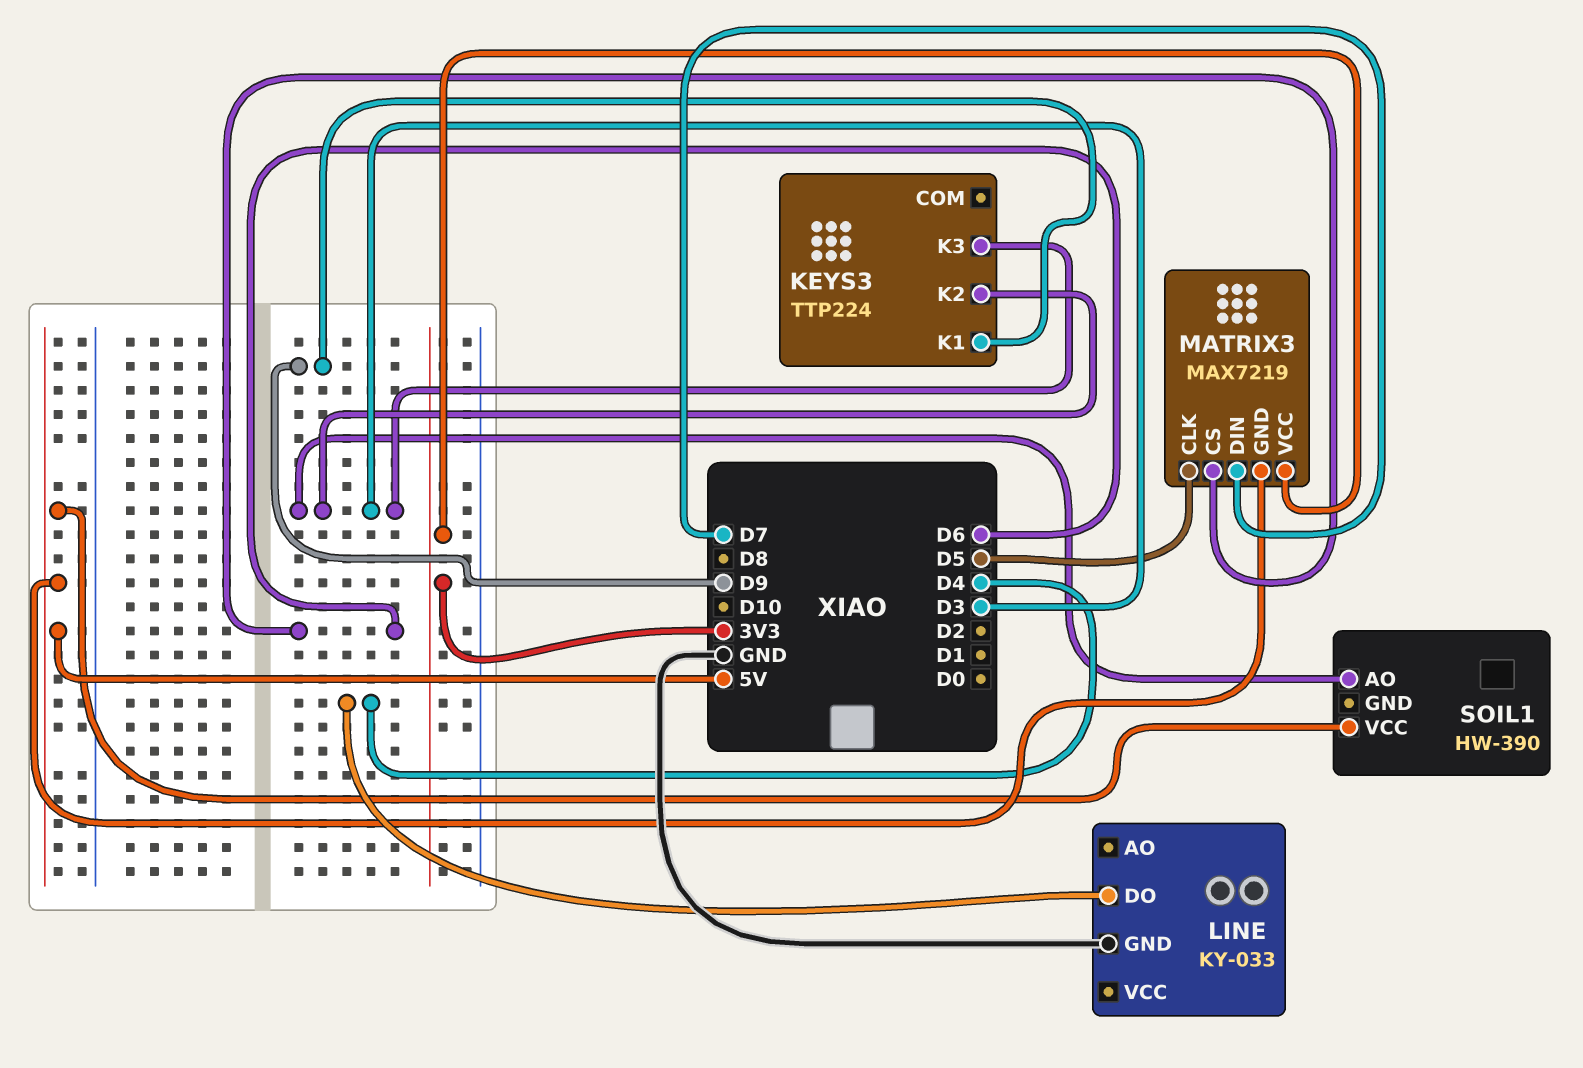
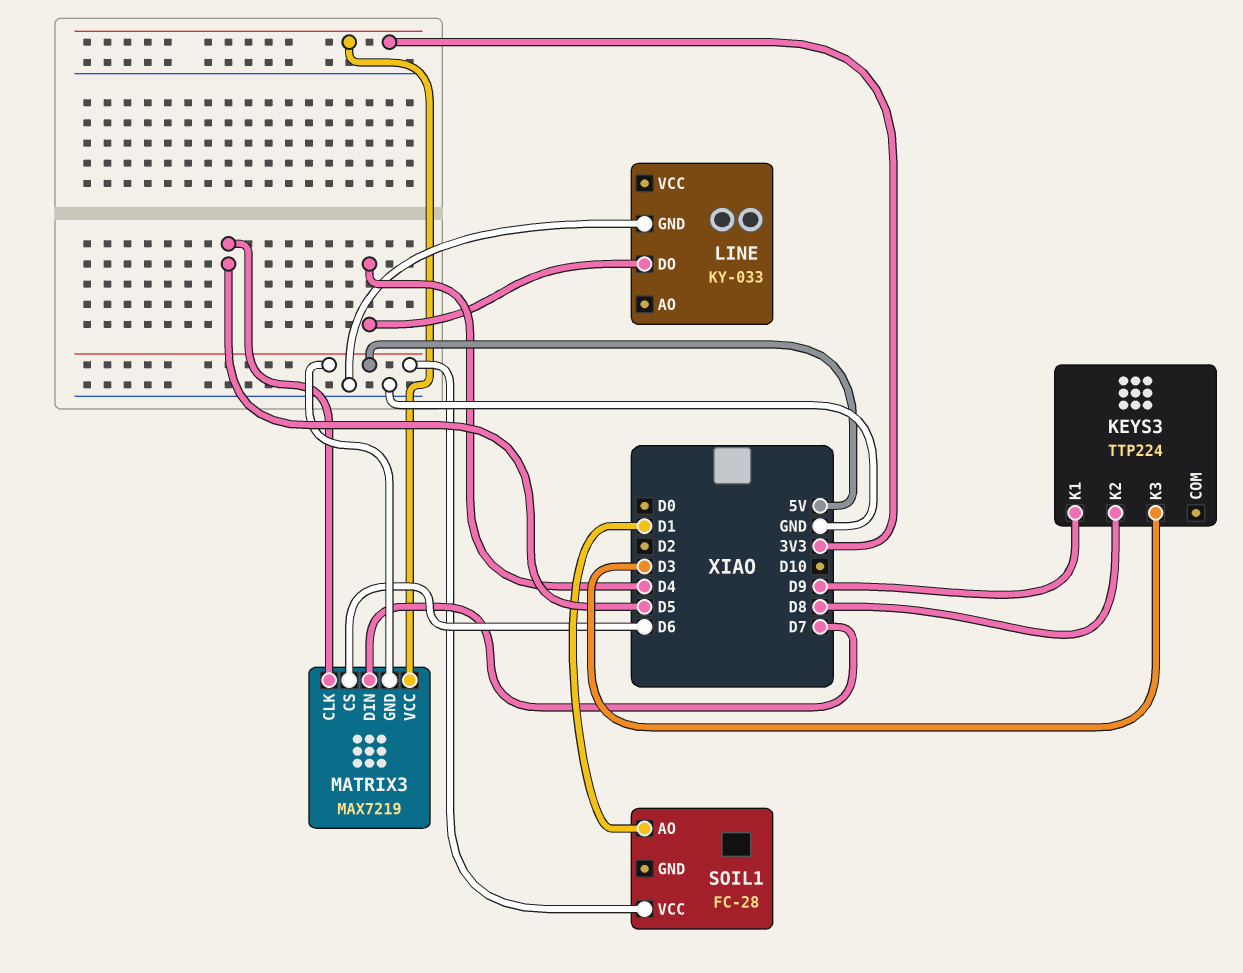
KEYS3 pin K2: D3 -> D8
SOIL1: HW-390 -> FC-28
SOIL1 pin AO: D3 -> D1

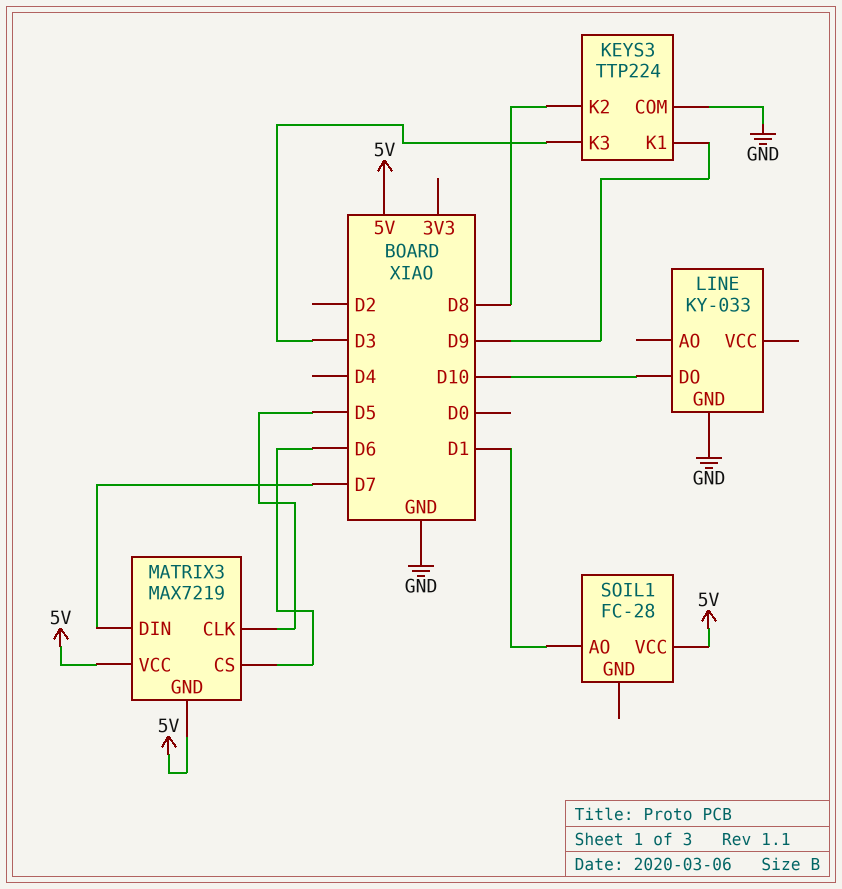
KEYS3 pin COM: none -> GND
LINE pin DO: D4 -> D10
MATRIX3 pin VCC: 3V3 -> 5V

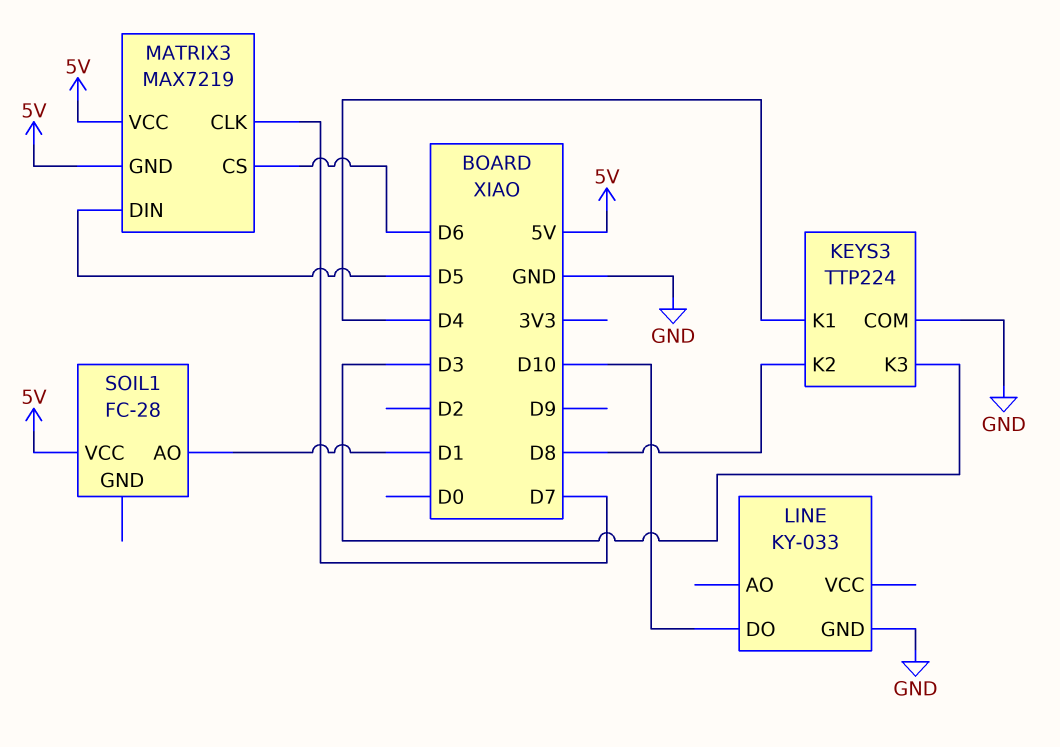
KEYS3 pin K1: D9 -> D4
MATRIX3 pin CLK: D5 -> D7
MATRIX3 pin DIN: D7 -> D5

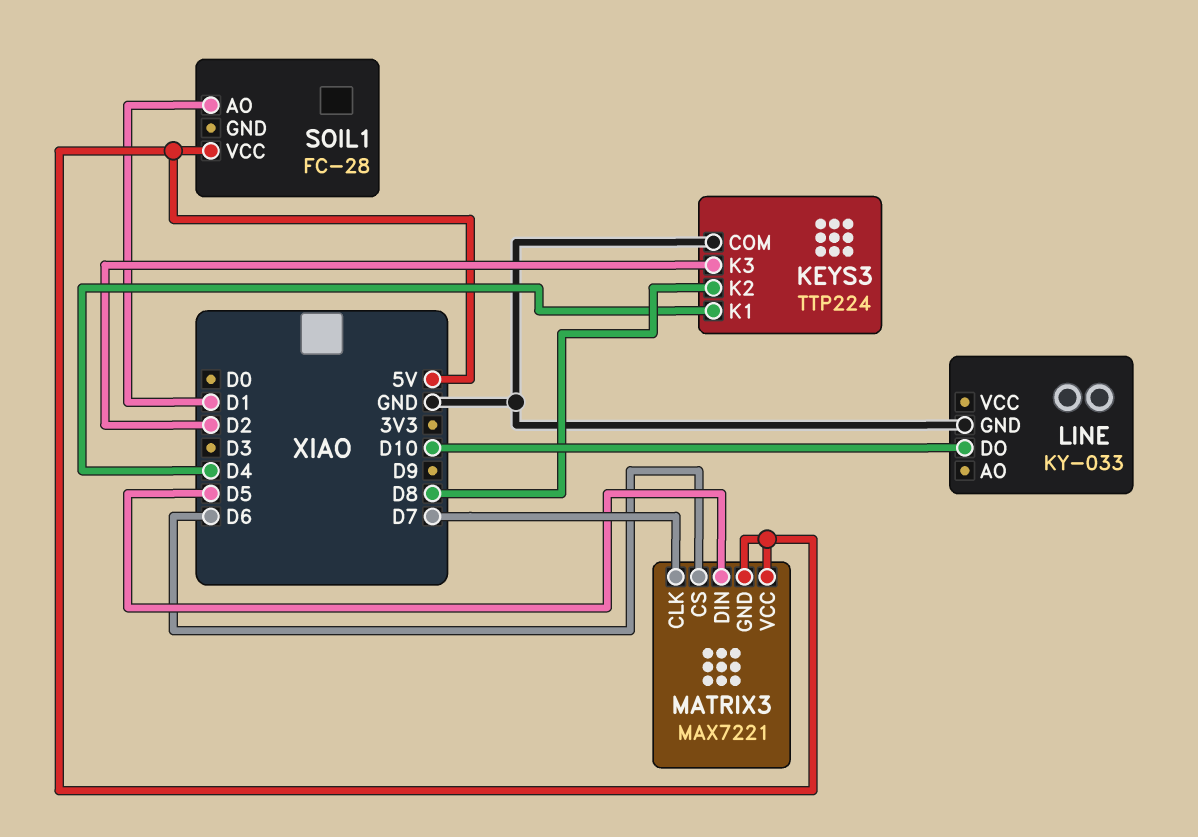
KEYS3 pin K3: D3 -> D2
MATRIX3: MAX7219 -> MAX7221

